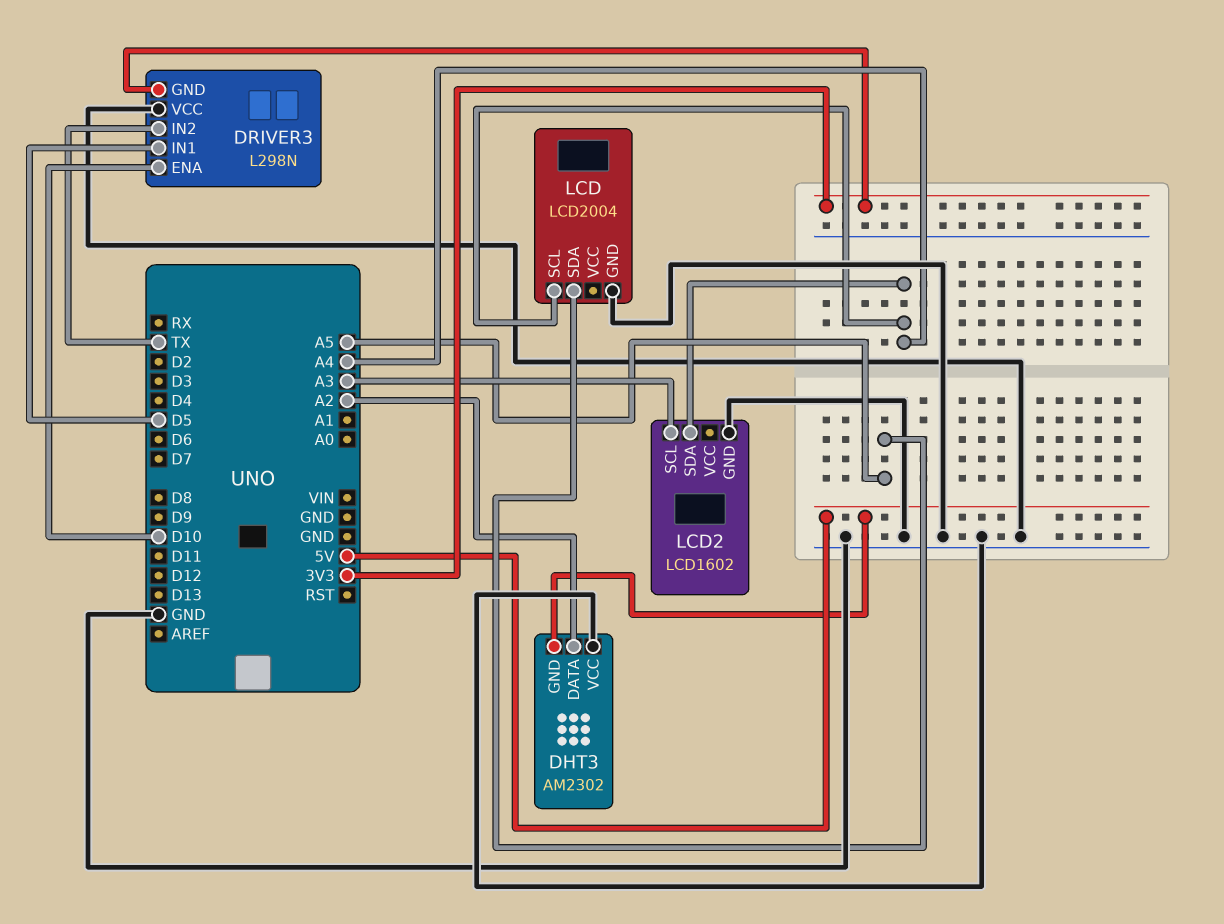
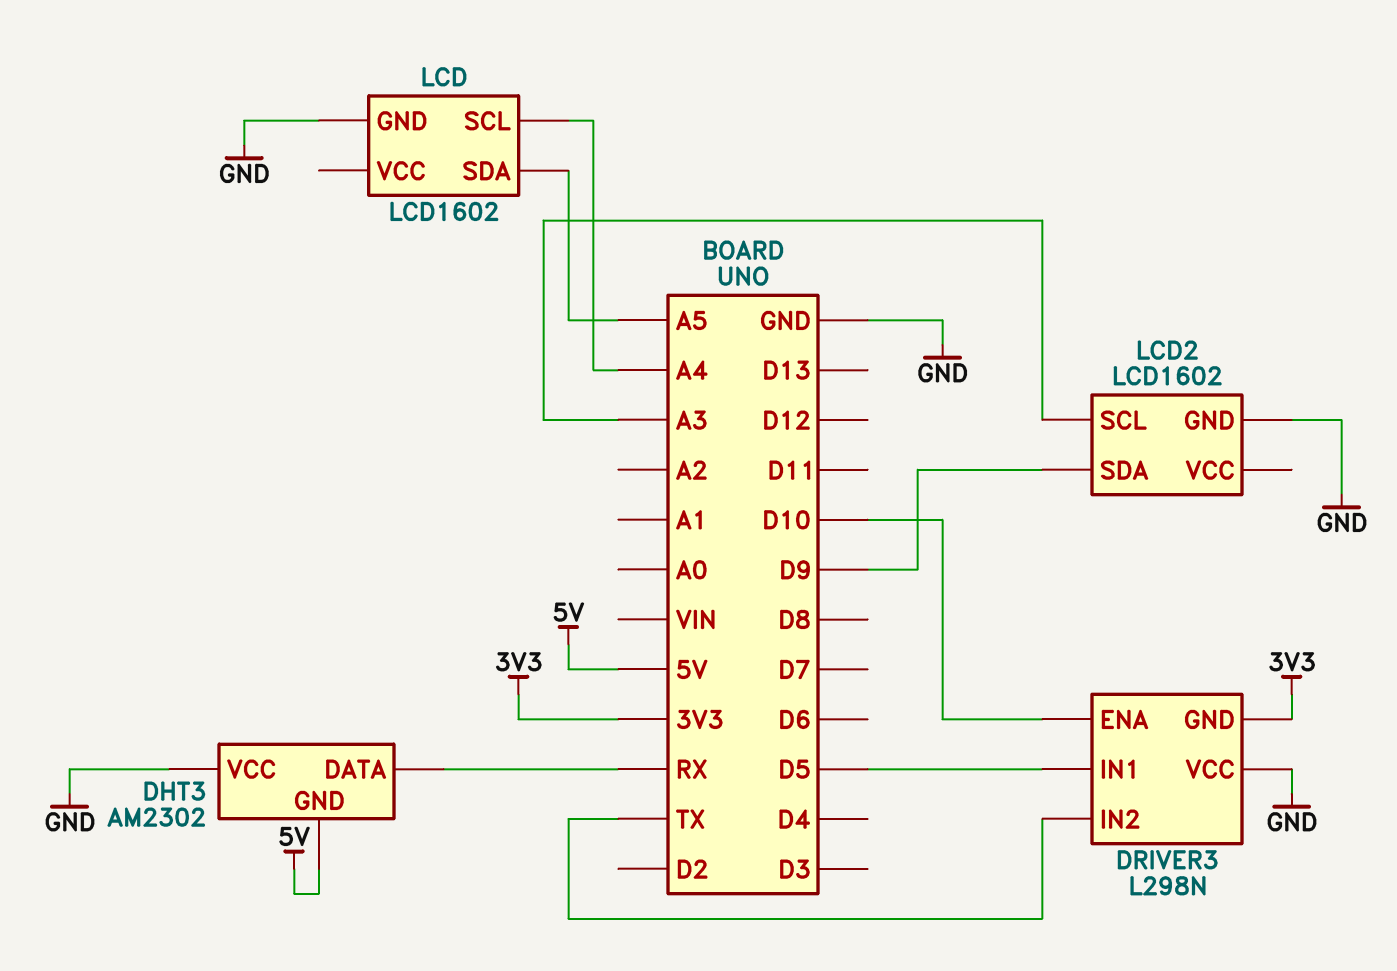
DHT3 pin DATA: A2 -> RX
LCD: LCD2004 -> LCD1602
LCD2 pin SDA: A4 -> D9

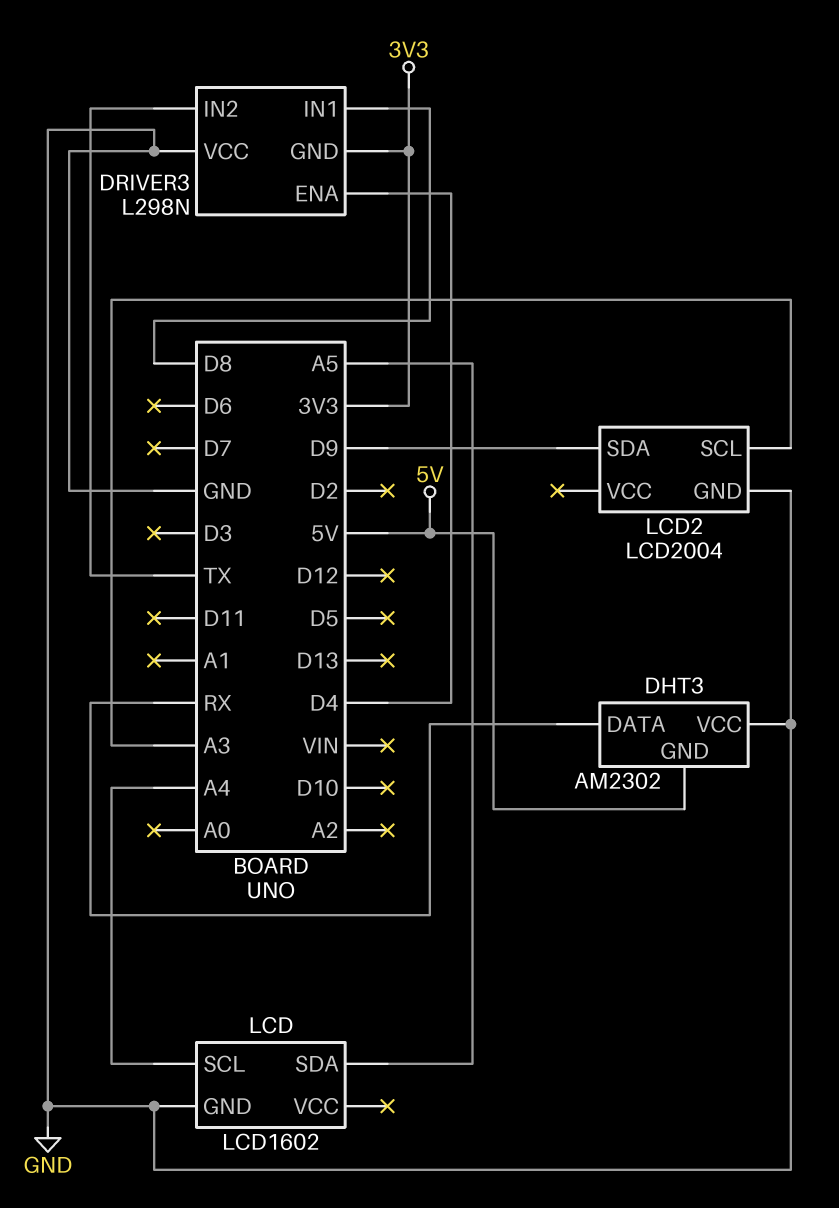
DRIVER3 pin ENA: D10 -> D4
DRIVER3 pin IN1: D5 -> D8
LCD2: LCD1602 -> LCD2004

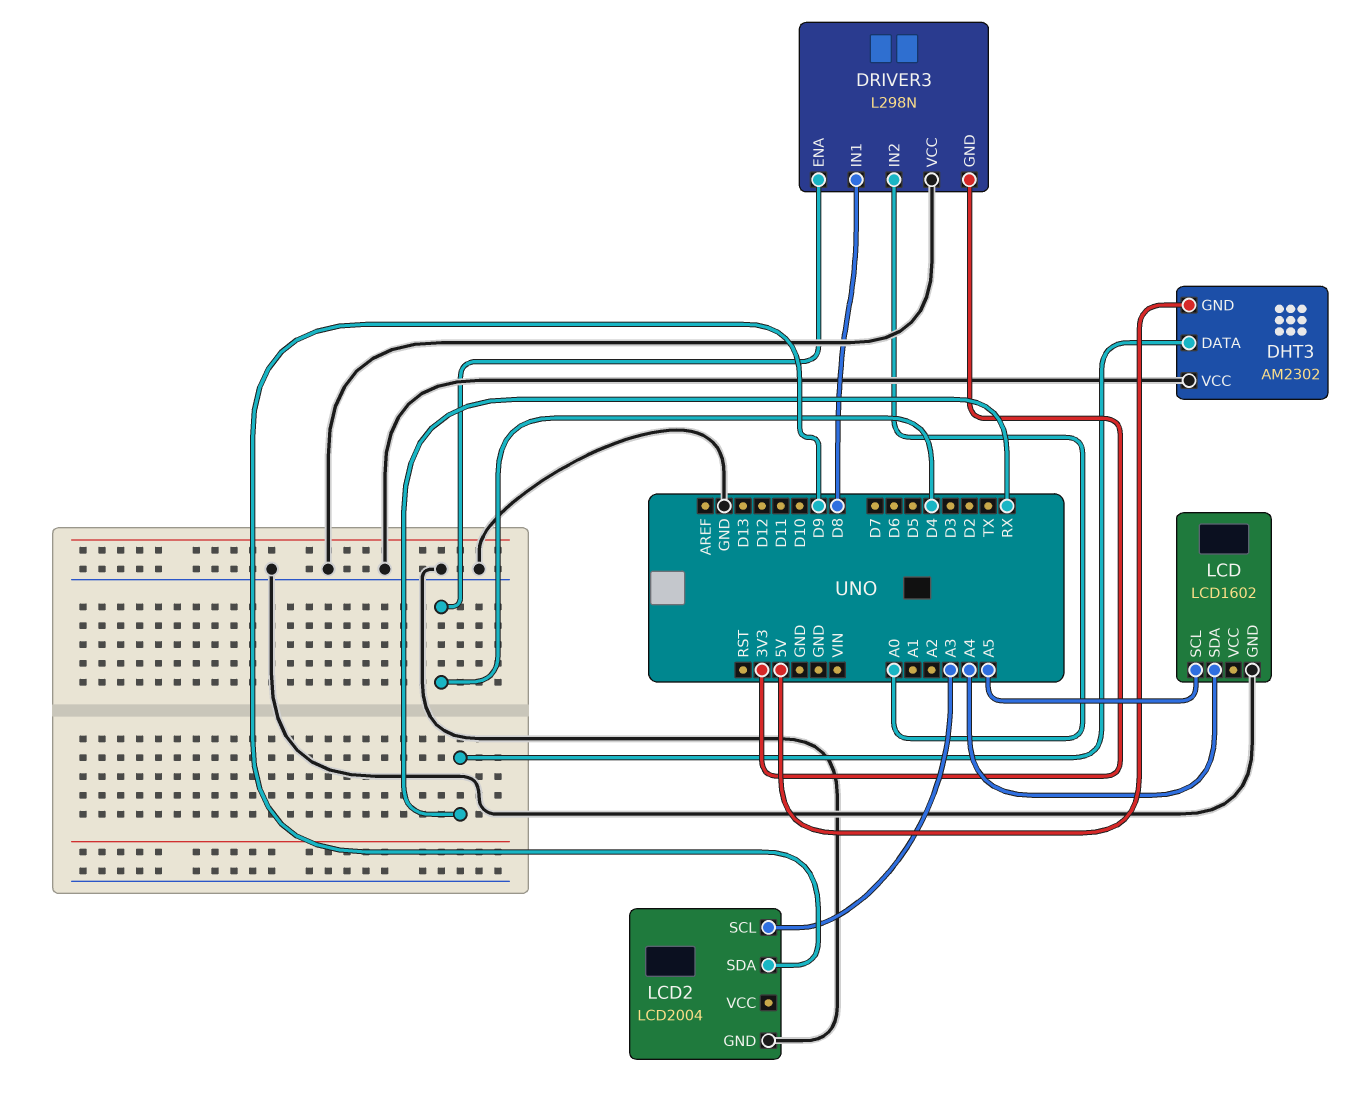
DRIVER3 pin IN2: TX -> A0
LCD pin SCL: A4 -> A5
LCD pin SDA: A5 -> A4

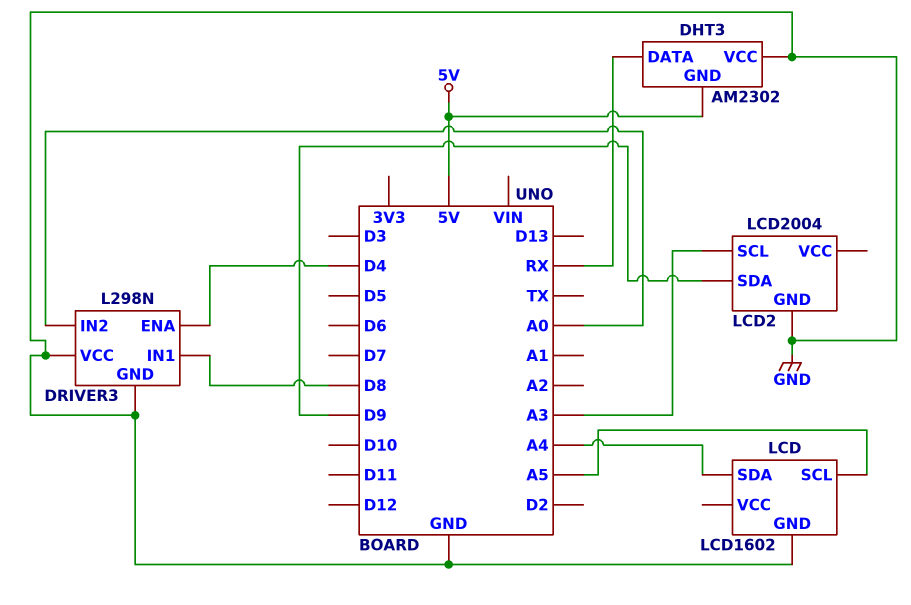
DRIVER3 pin GND: 3V3 -> GND

